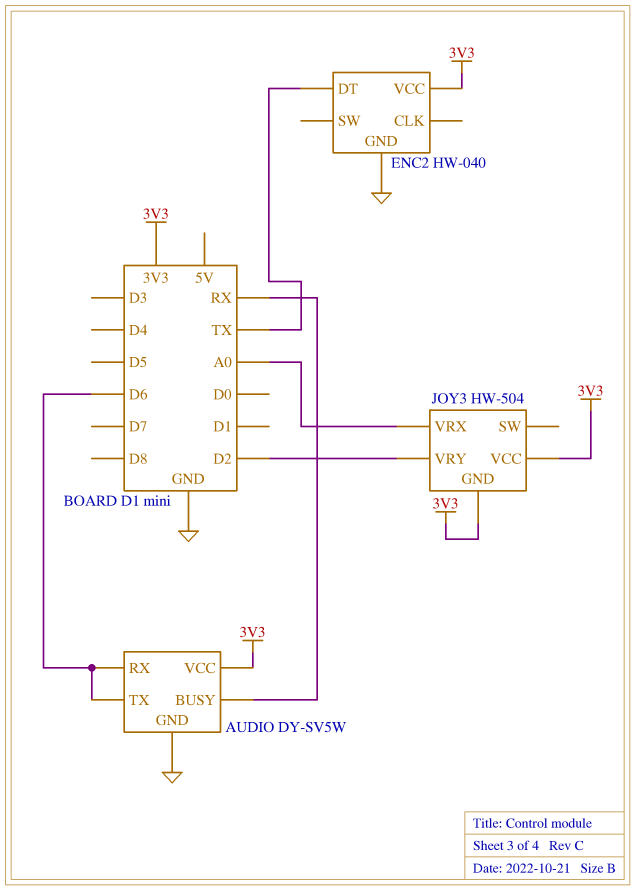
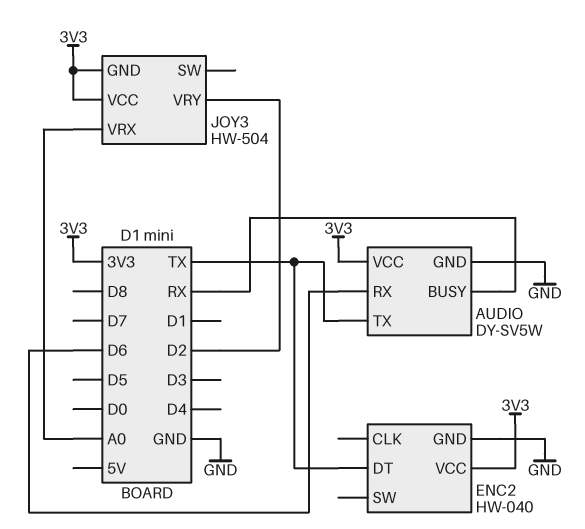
AUDIO pin TX: D6 -> TX

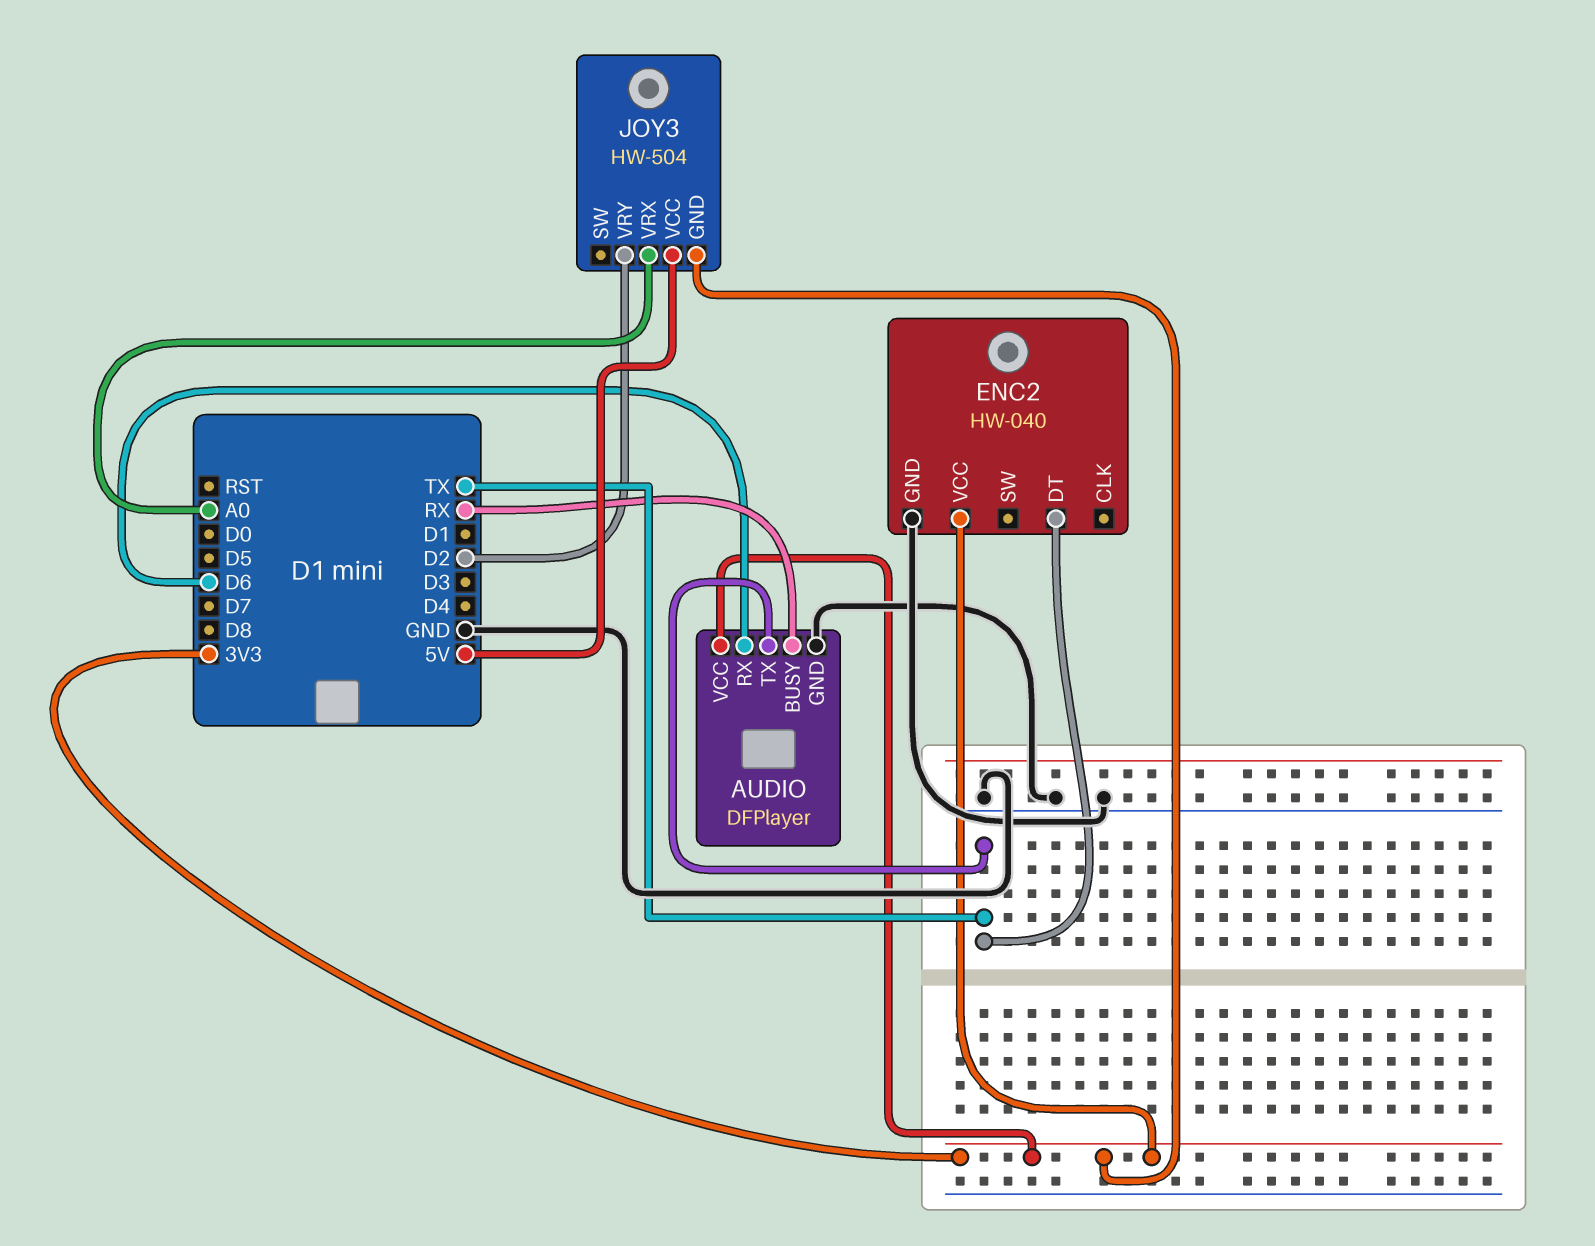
AUDIO: DY-SV5W -> DFPlayer
JOY3 pin VCC: 3V3 -> 5V

